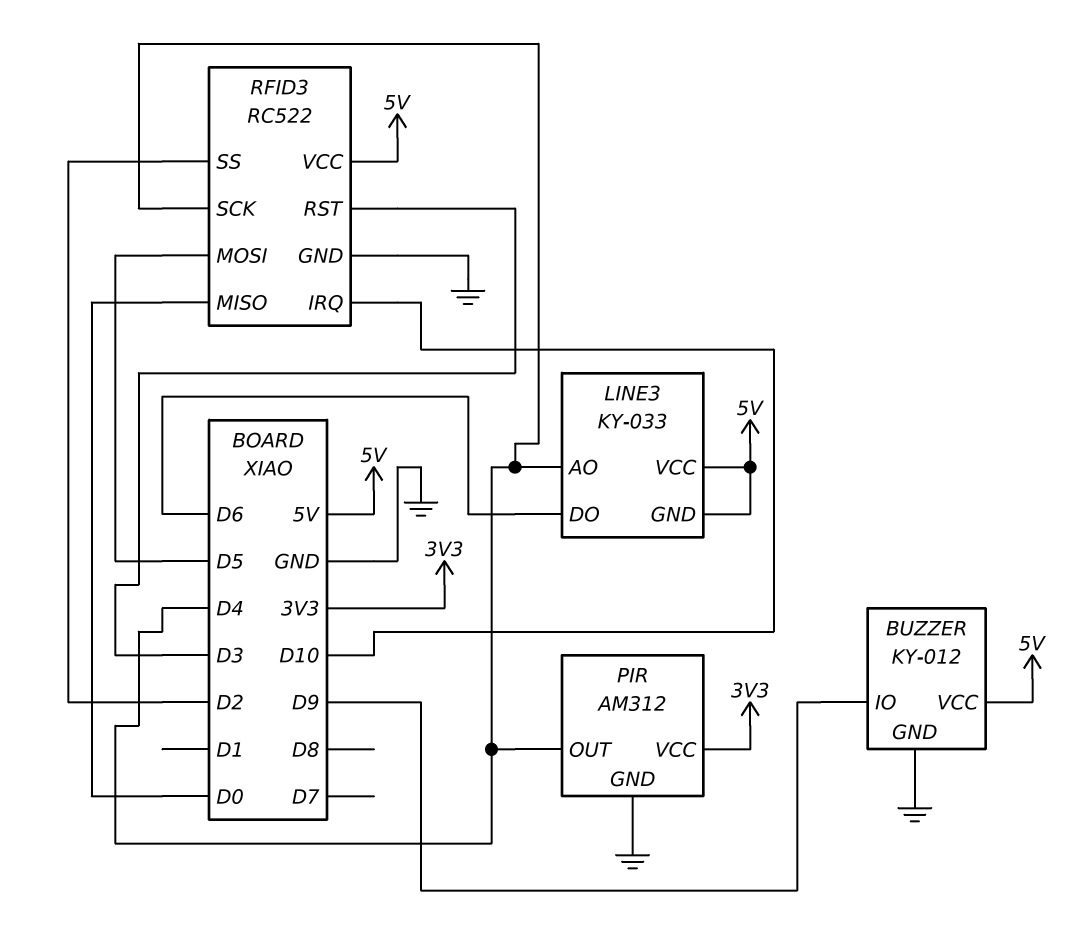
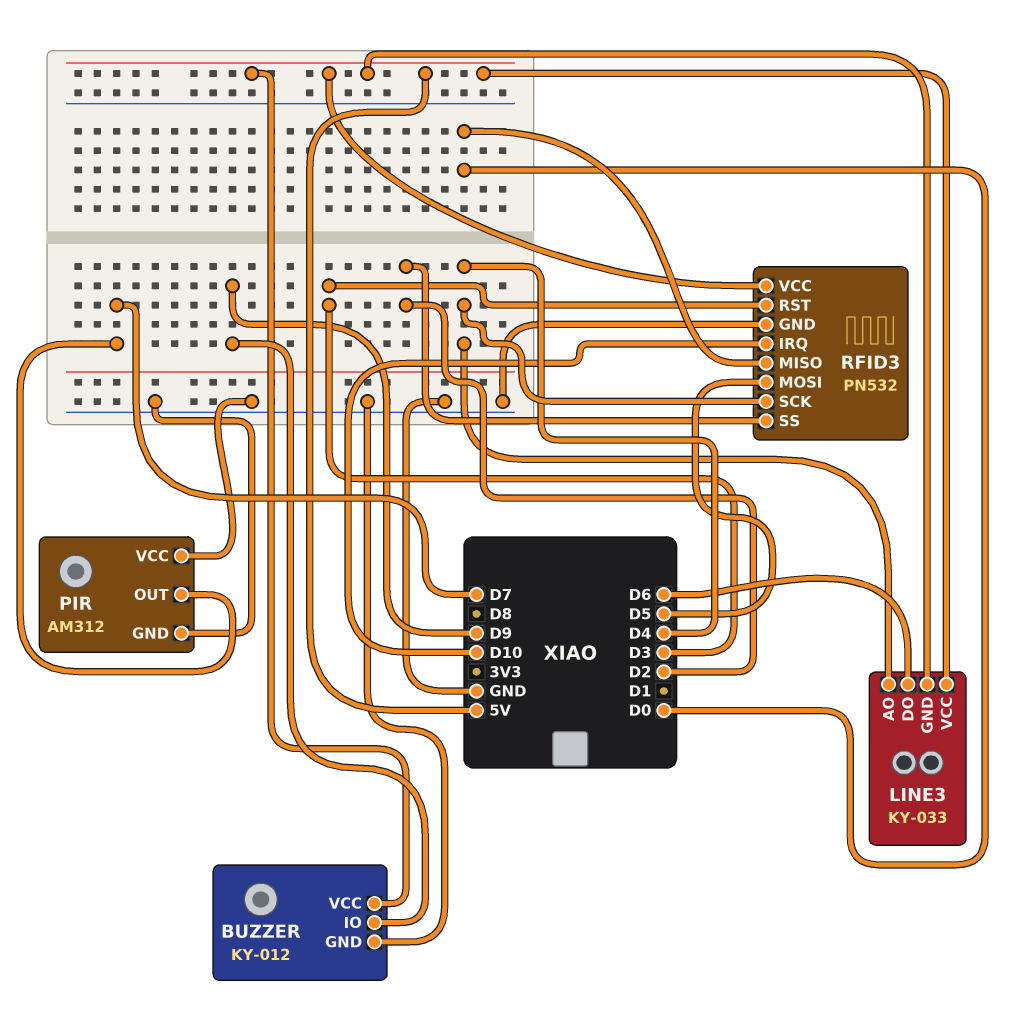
PIR pin OUT: D4 -> D7
PIR pin VCC: 3V3 -> GND
RFID3: RC522 -> PN532

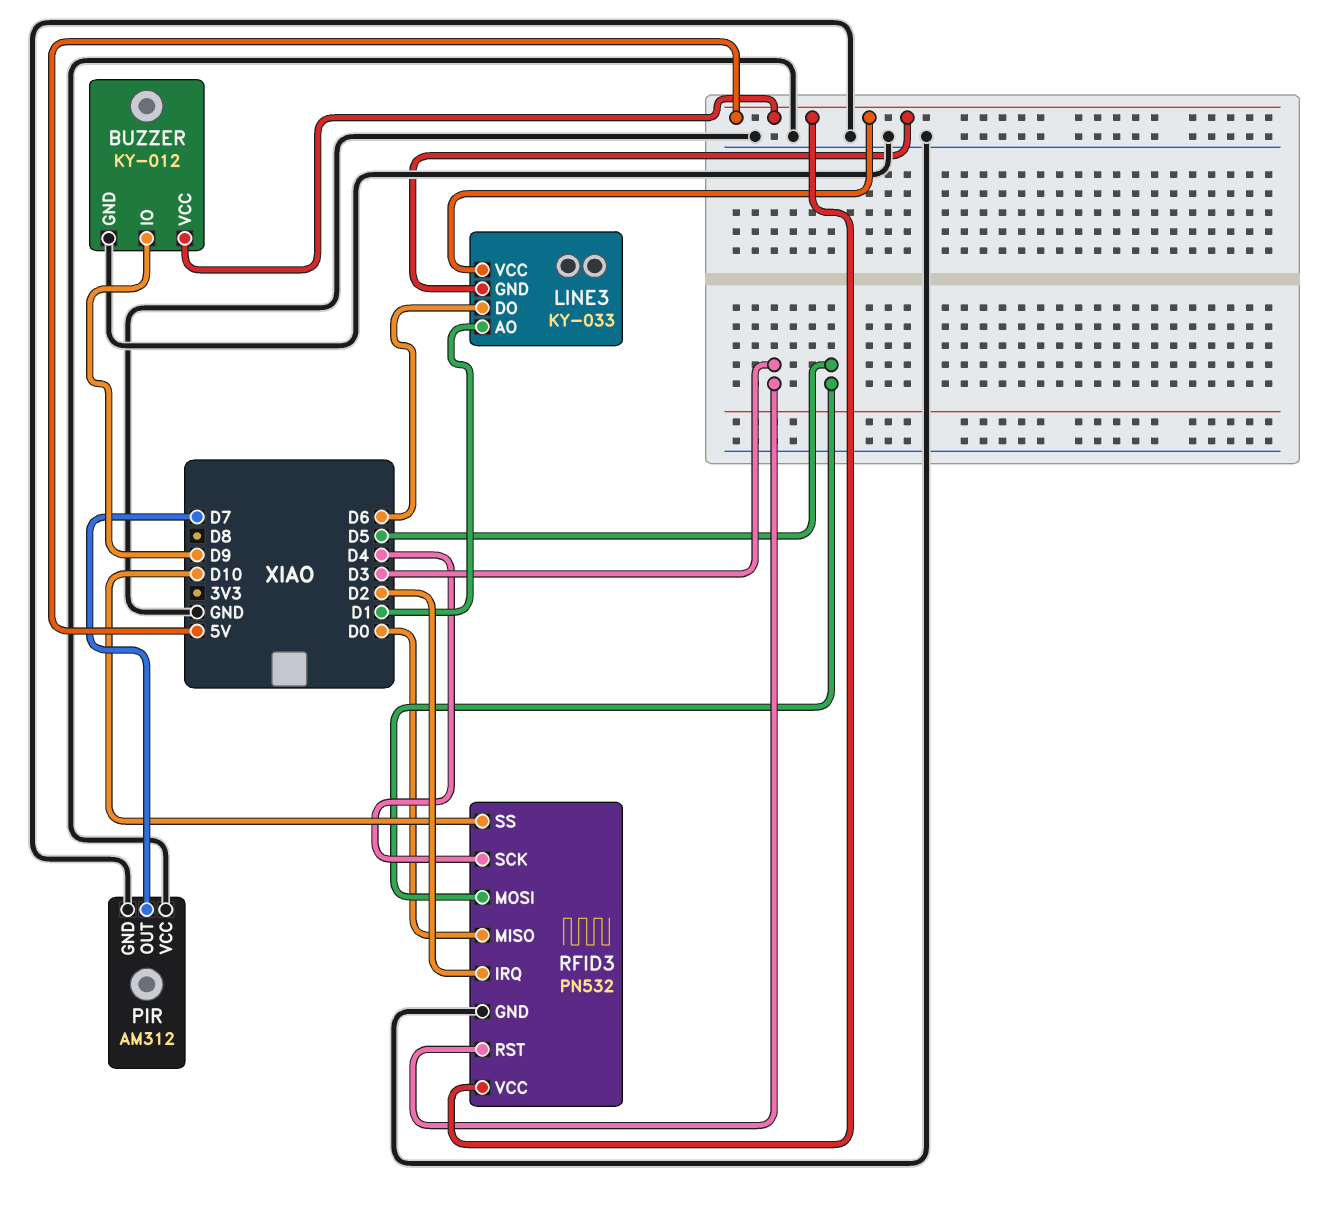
LINE3 pin AO: D4 -> D1
RFID3 pin IRQ: D10 -> D2
RFID3 pin SS: D2 -> D10

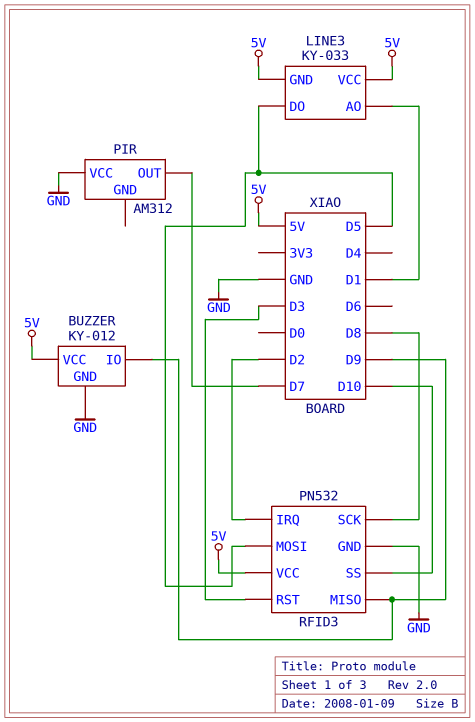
LINE3 pin DO: D6 -> D5
PIR pin GND: GND -> none
RFID3 pin MISO: D0 -> D9
RFID3 pin SCK: D4 -> D8

